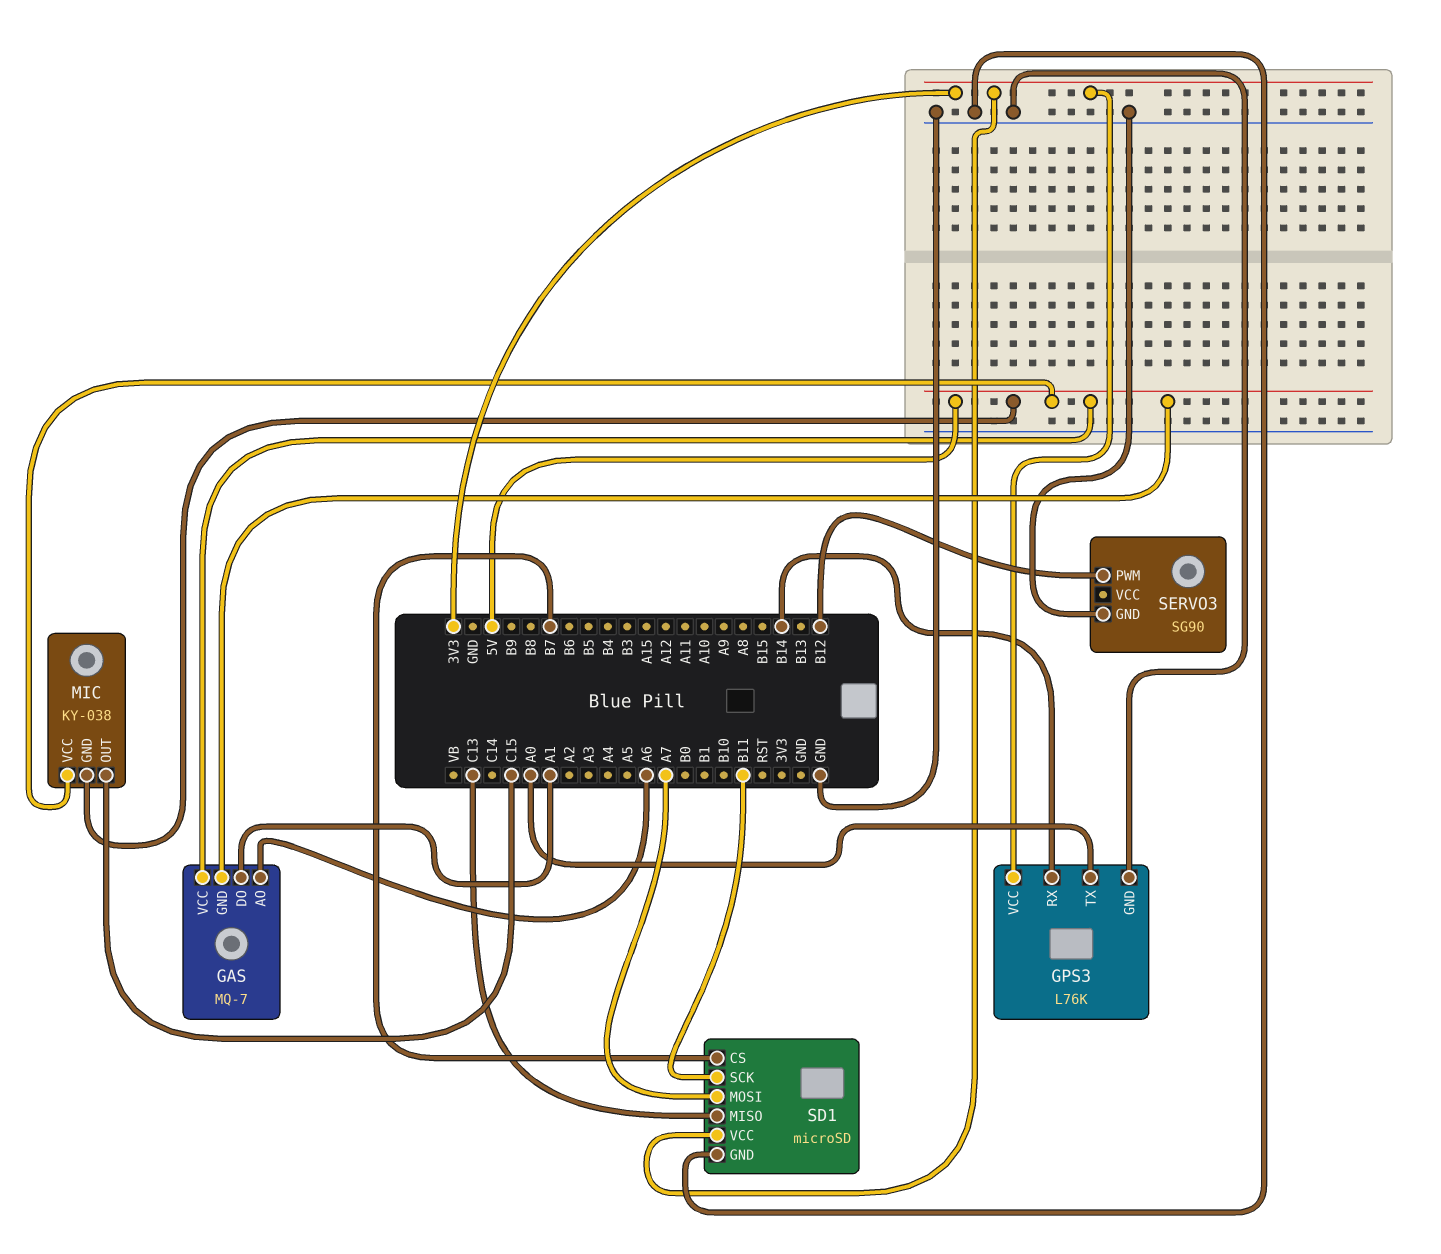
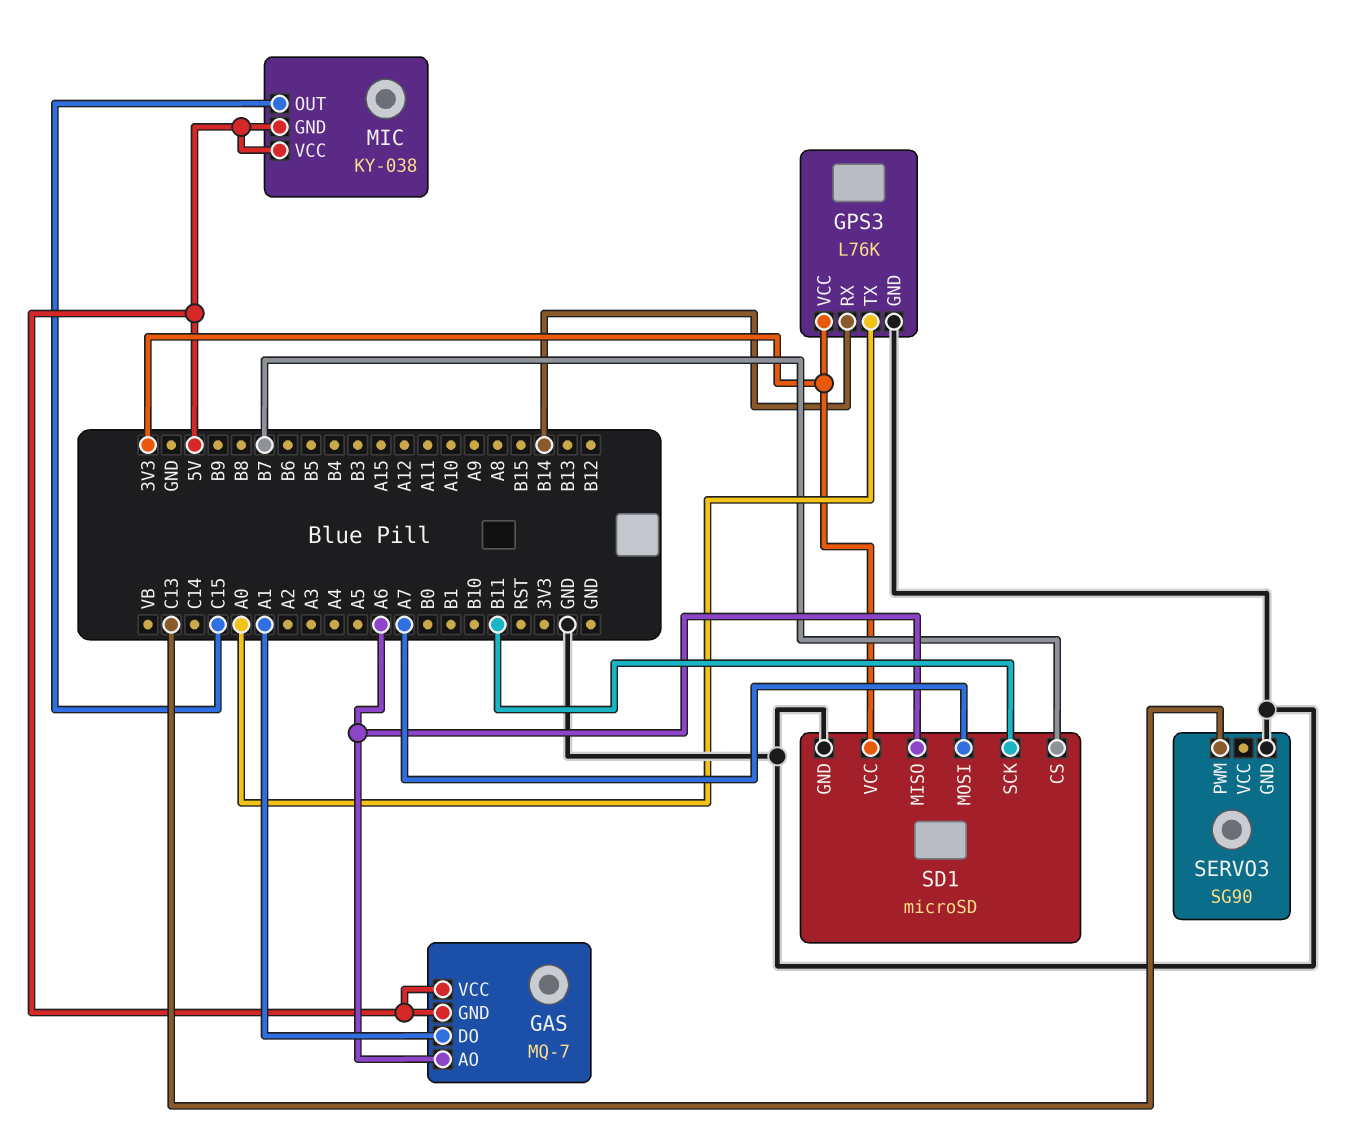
SD1 pin MISO: C13 -> A6
SERVO3 pin PWM: B12 -> C13

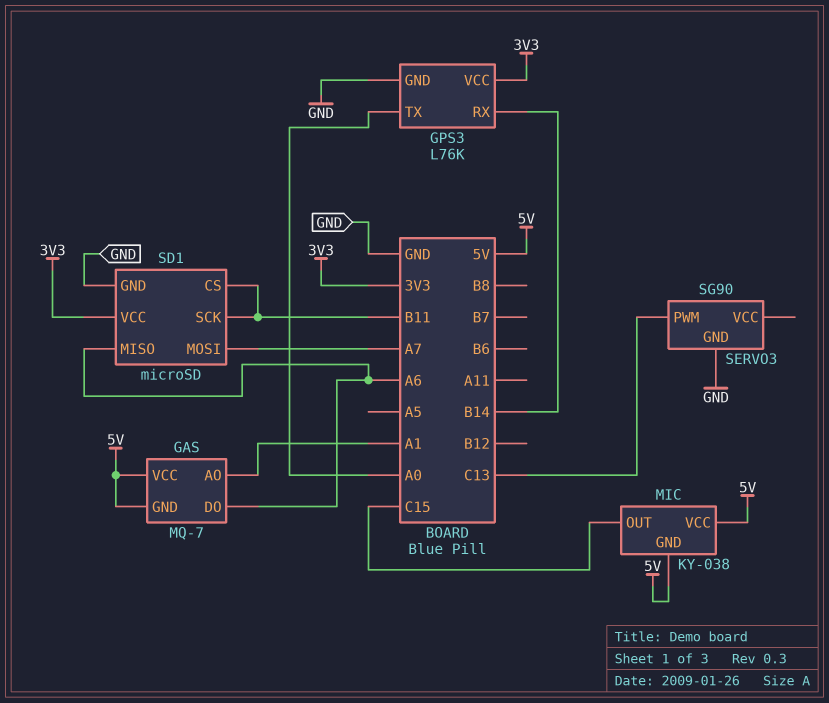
GAS pin AO: A6 -> A1
GAS pin DO: A1 -> A6
SD1 pin CS: B7 -> B11

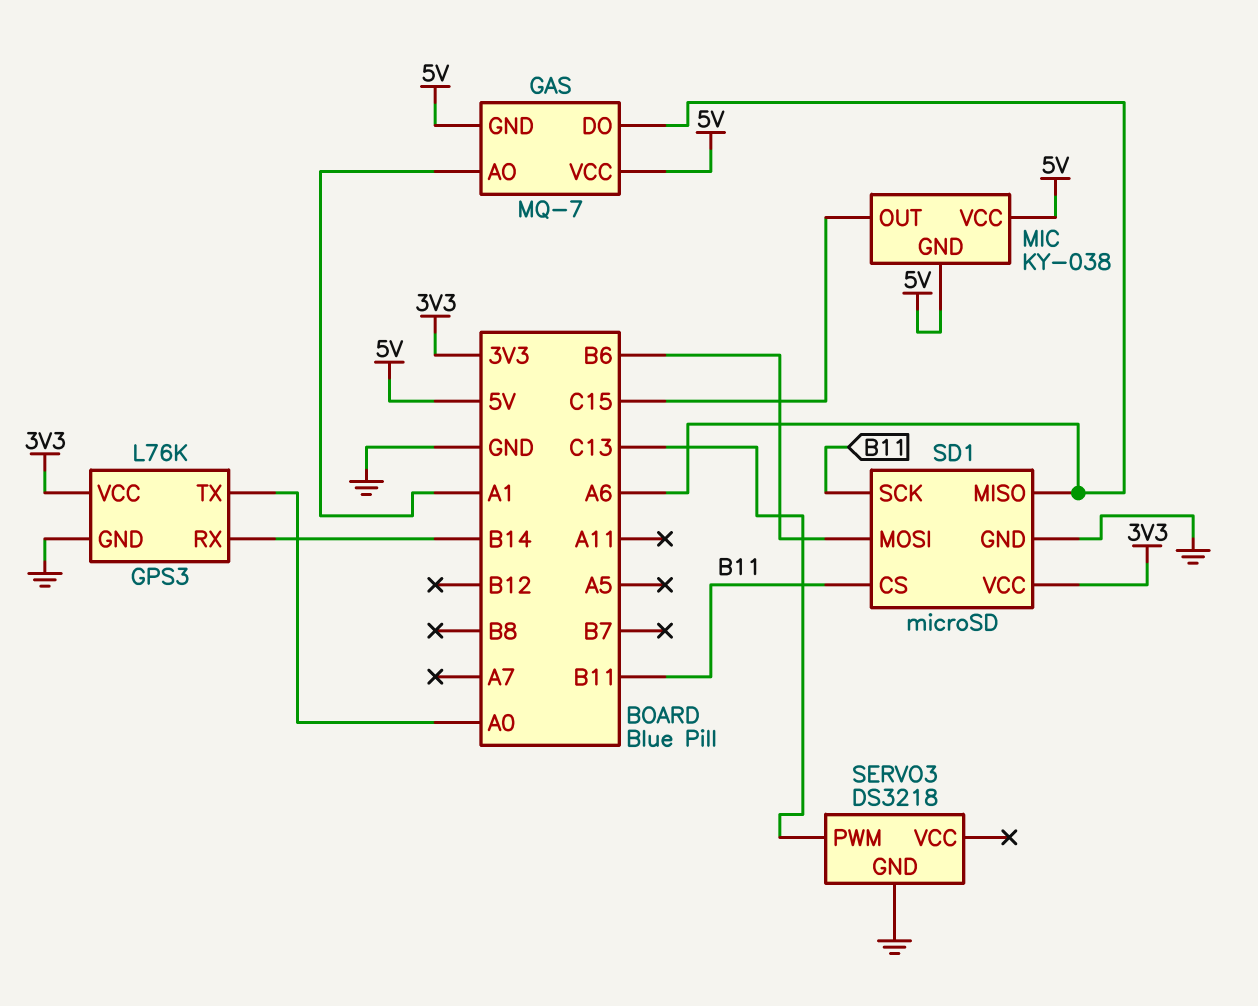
SD1 pin MOSI: A7 -> B6
SERVO3: SG90 -> DS3218

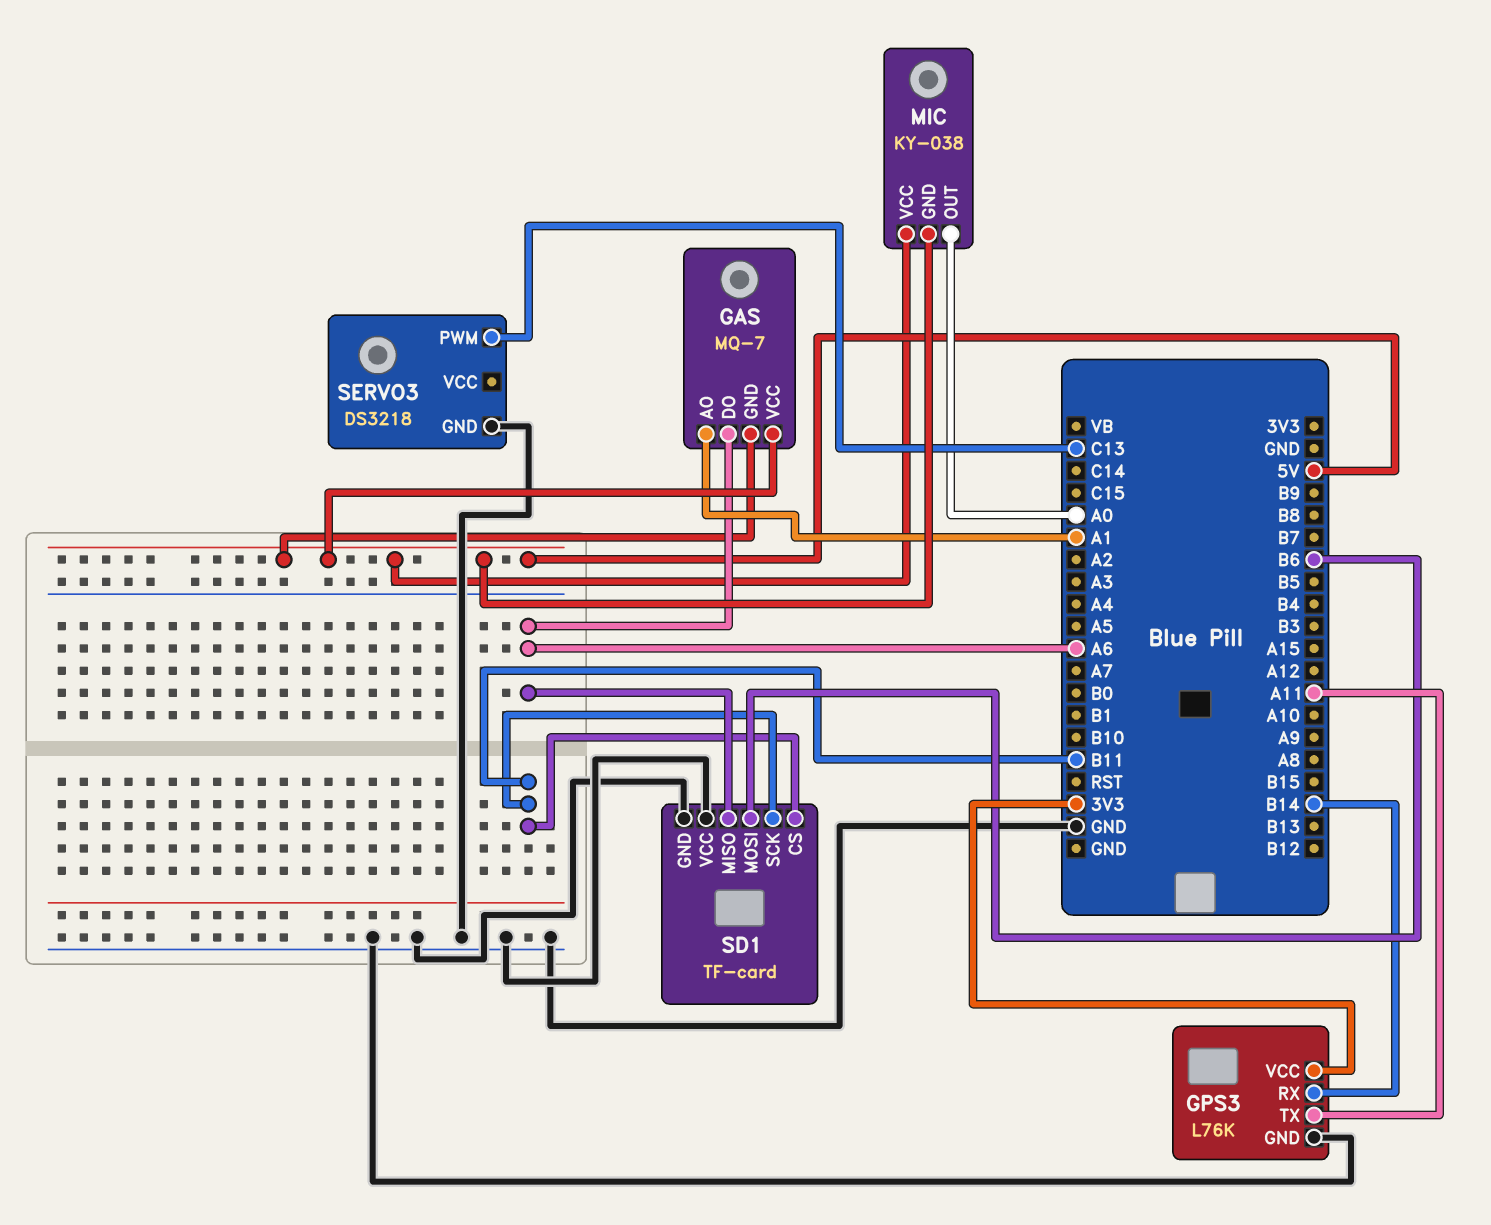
GPS3 pin TX: A0 -> A11
MIC pin OUT: C15 -> A0
SD1: microSD -> TF-card
SD1 pin VCC: 3V3 -> GND

